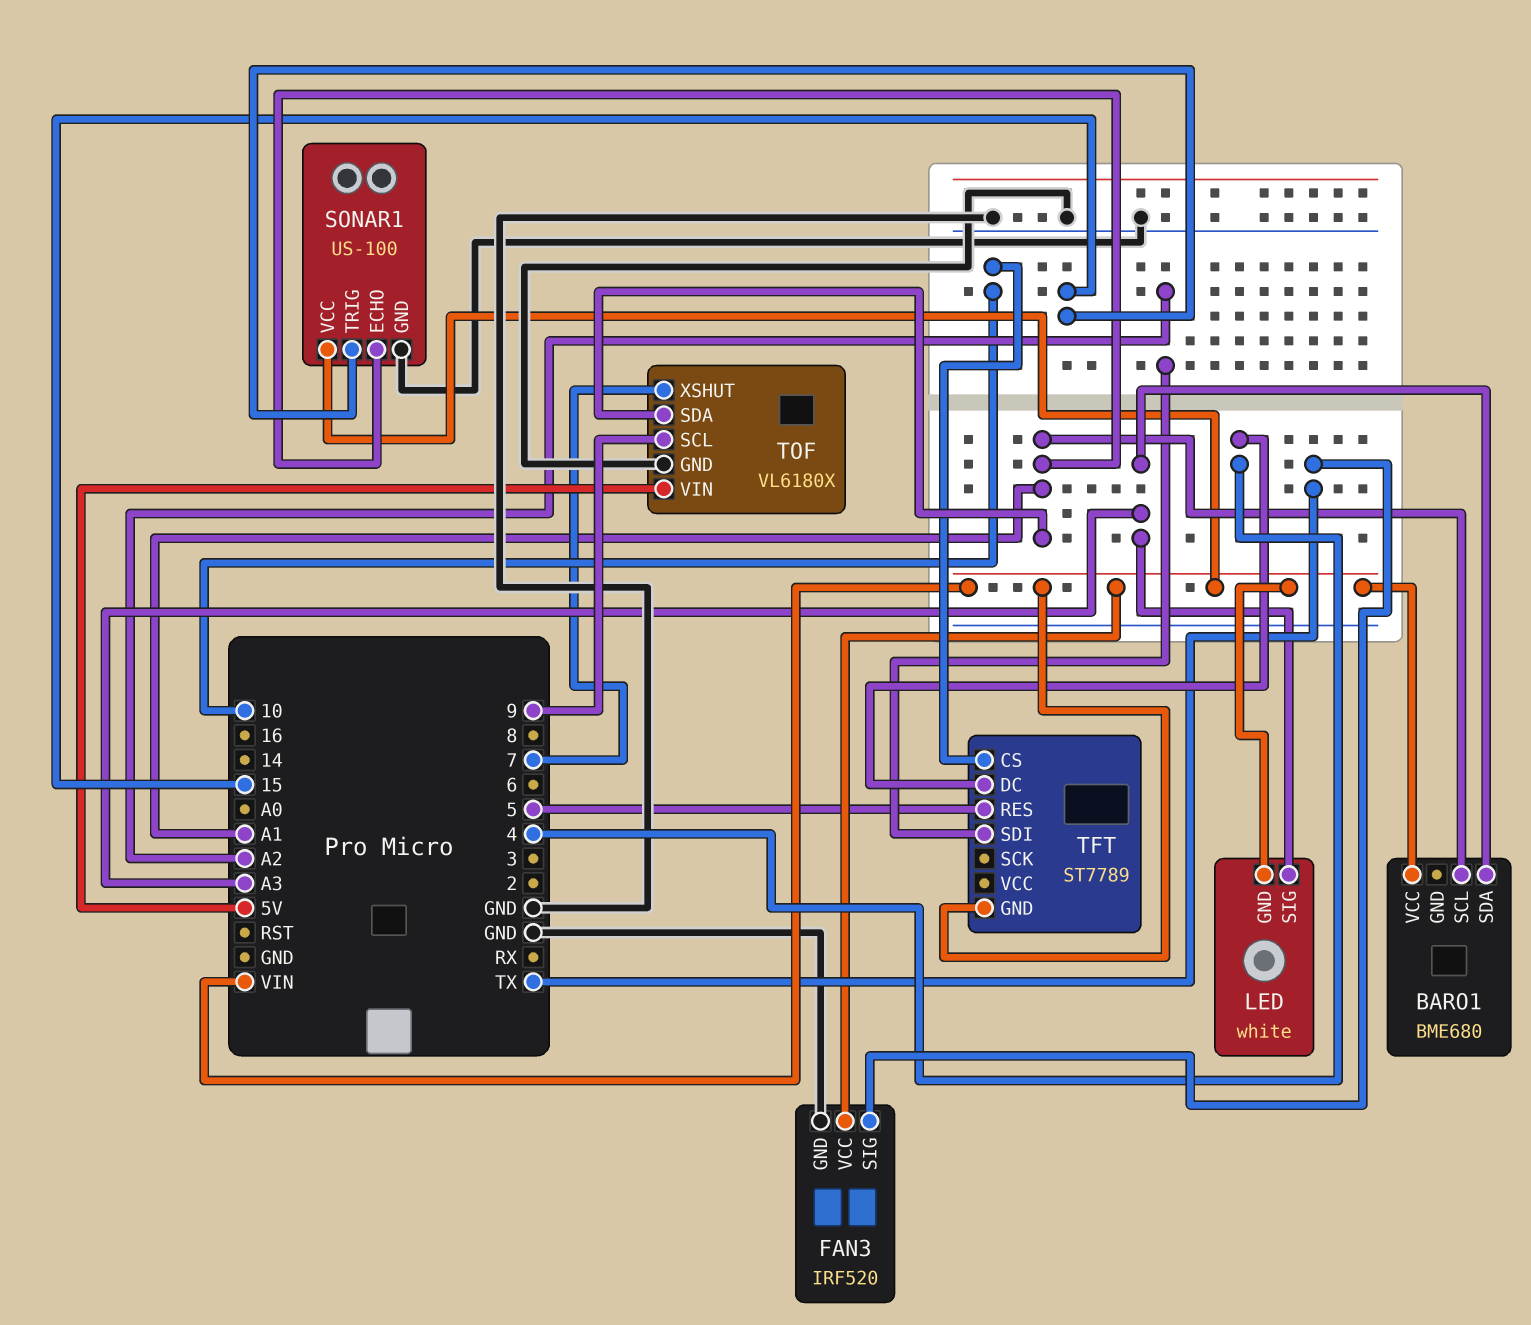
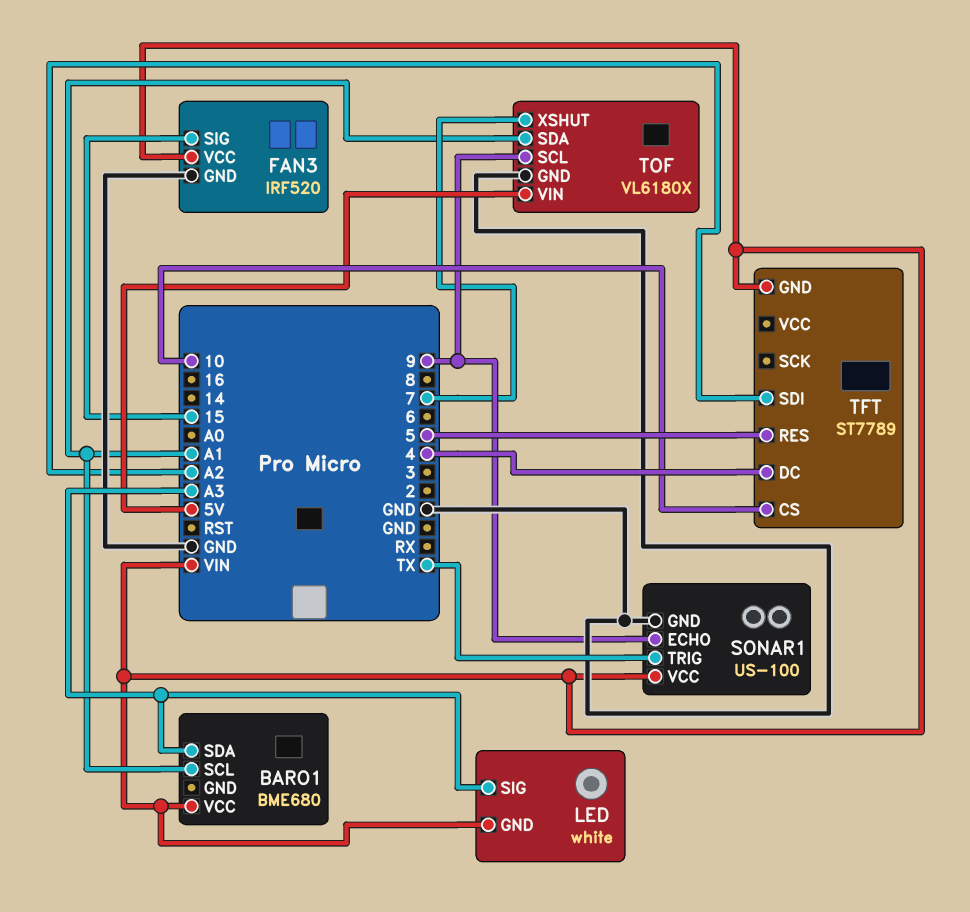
FAN3 pin SIG: TX -> 15
SONAR1 pin ECHO: A1 -> 9
SONAR1 pin TRIG: 15 -> TX

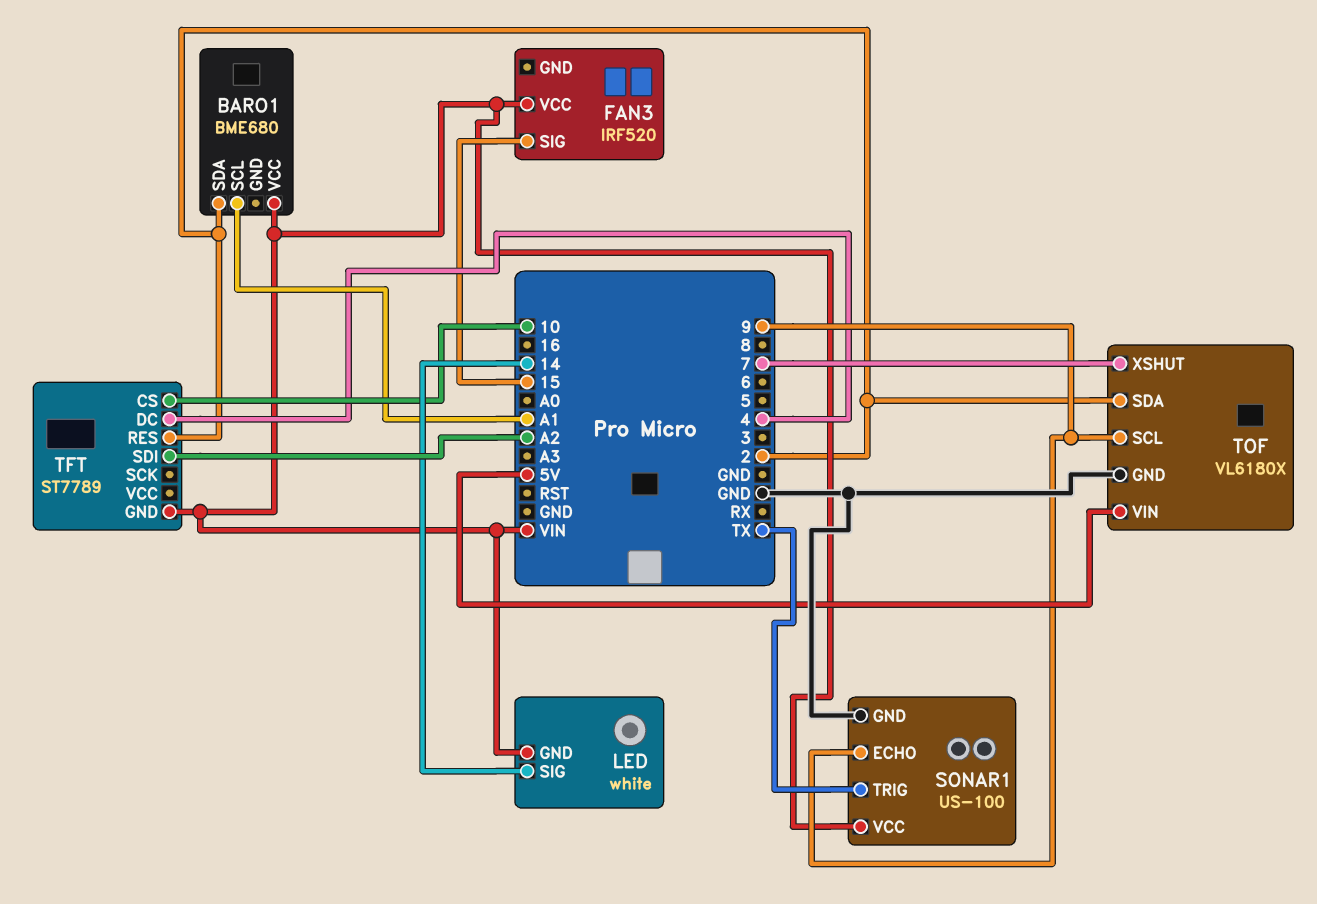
BARO1 pin SDA: A3 -> 2
FAN3 pin GND: GND -> none
LED pin SIG: A3 -> 14
TFT pin RES: 5 -> 2
TOF pin SDA: A1 -> 2

